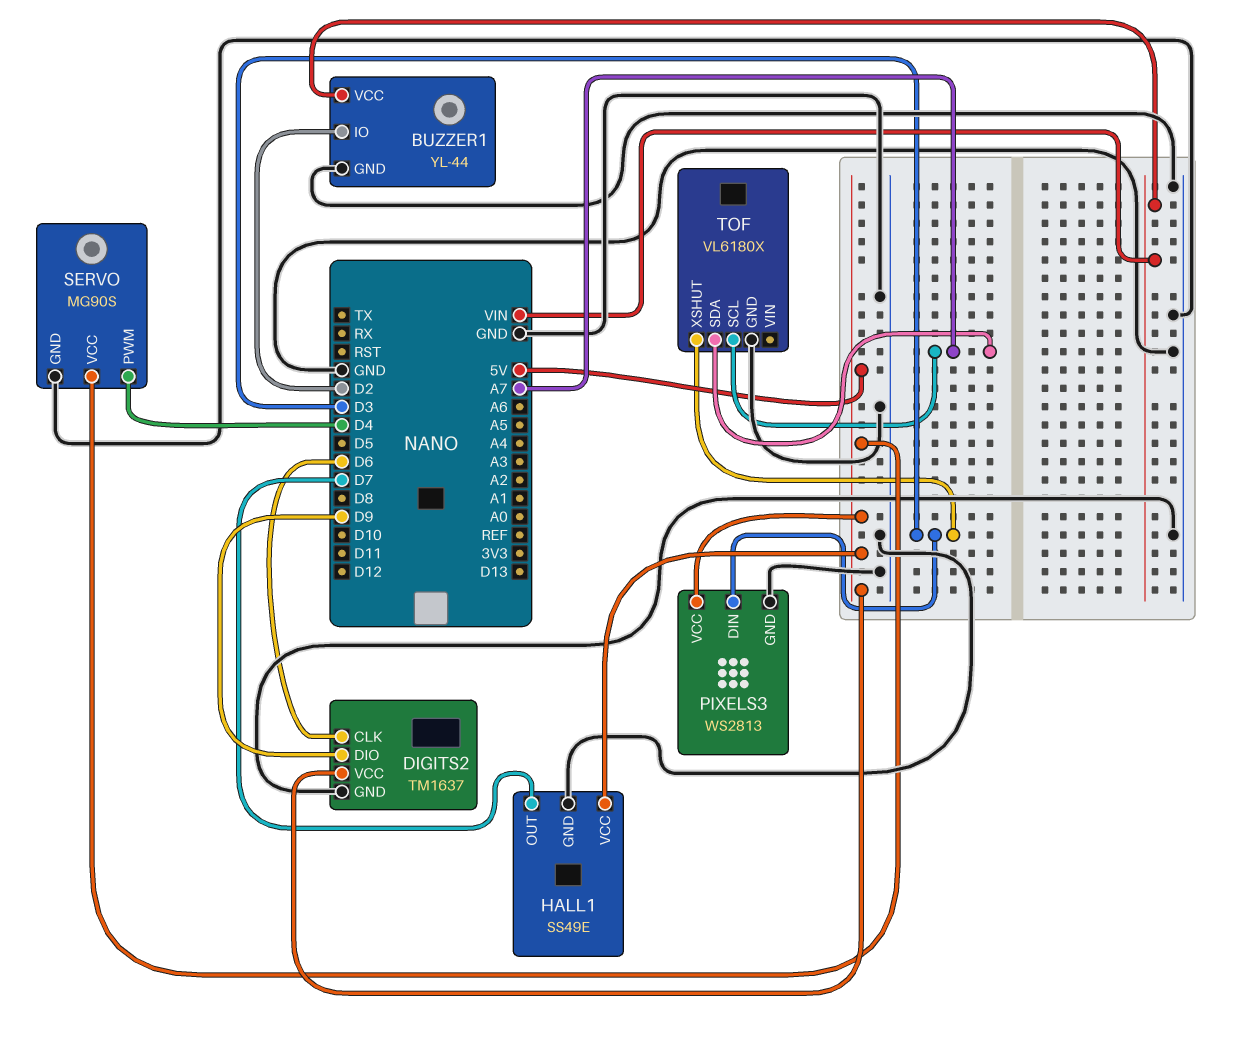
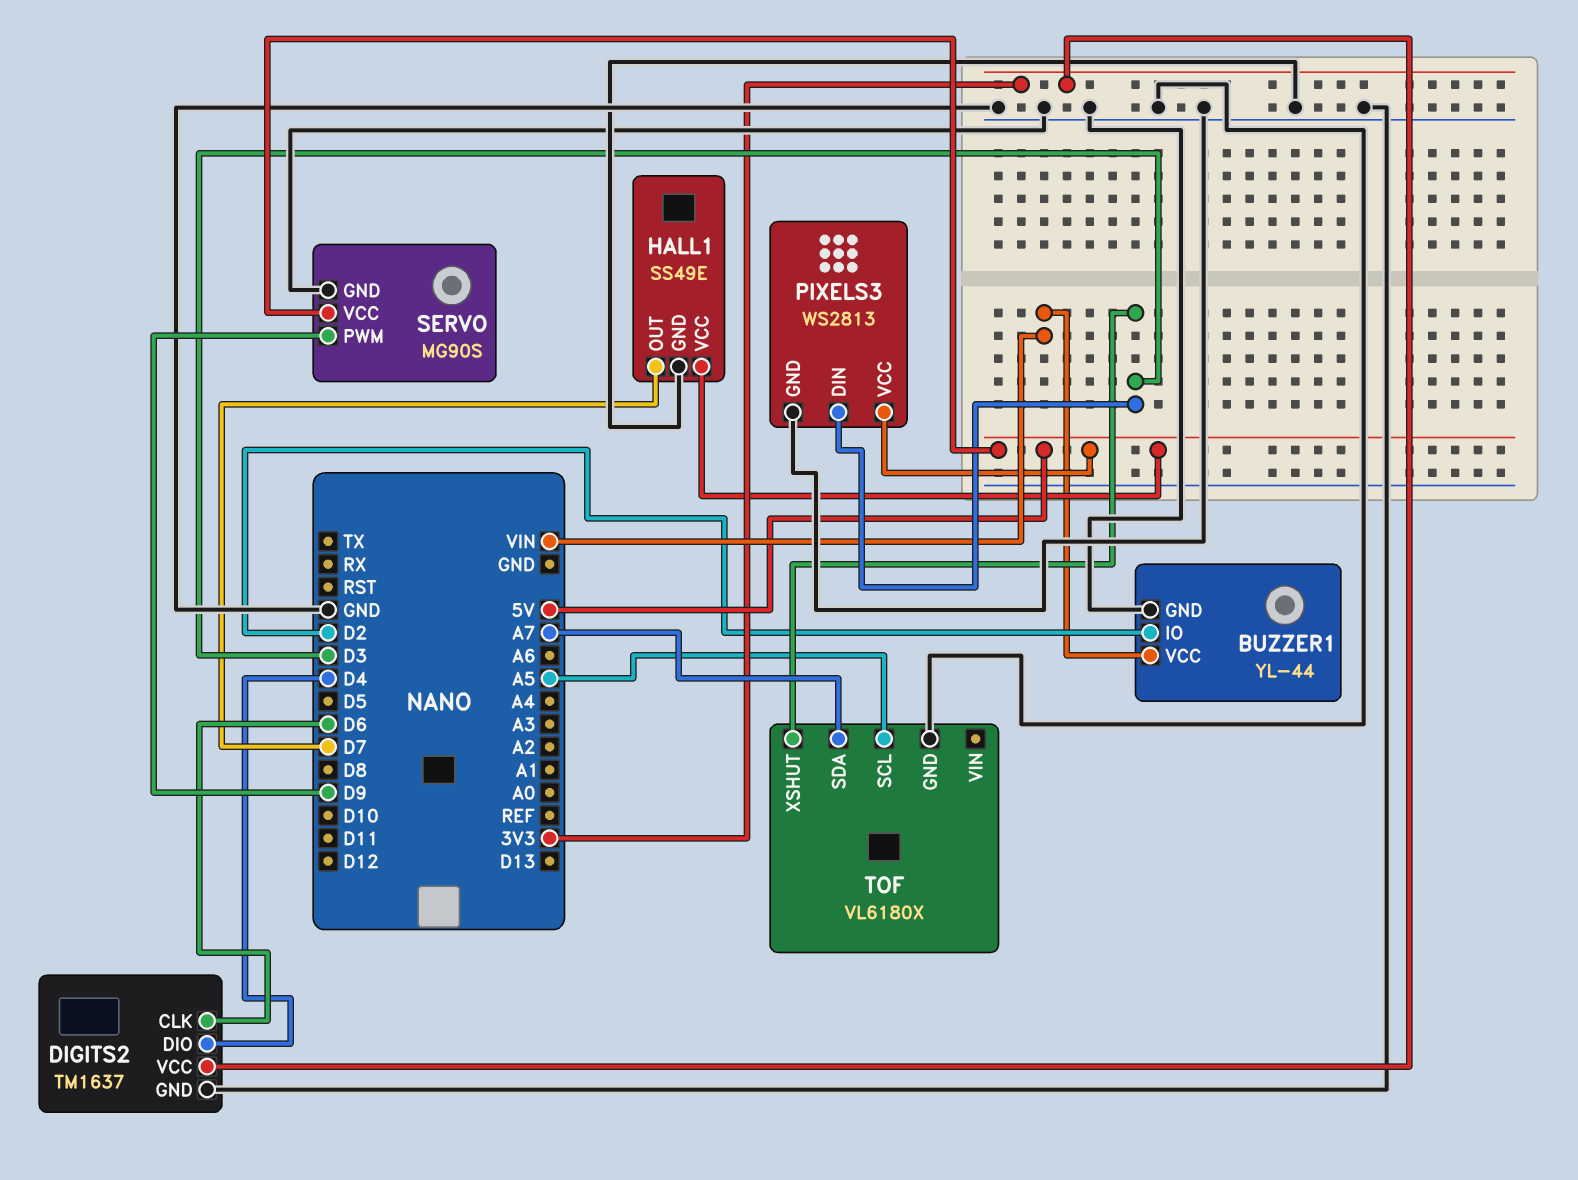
DIGITS2 pin DIO: D9 -> D4
DIGITS2 pin VCC: 5V -> 3V3
SERVO pin PWM: D4 -> D9
TOF pin SCL: A7 -> A5

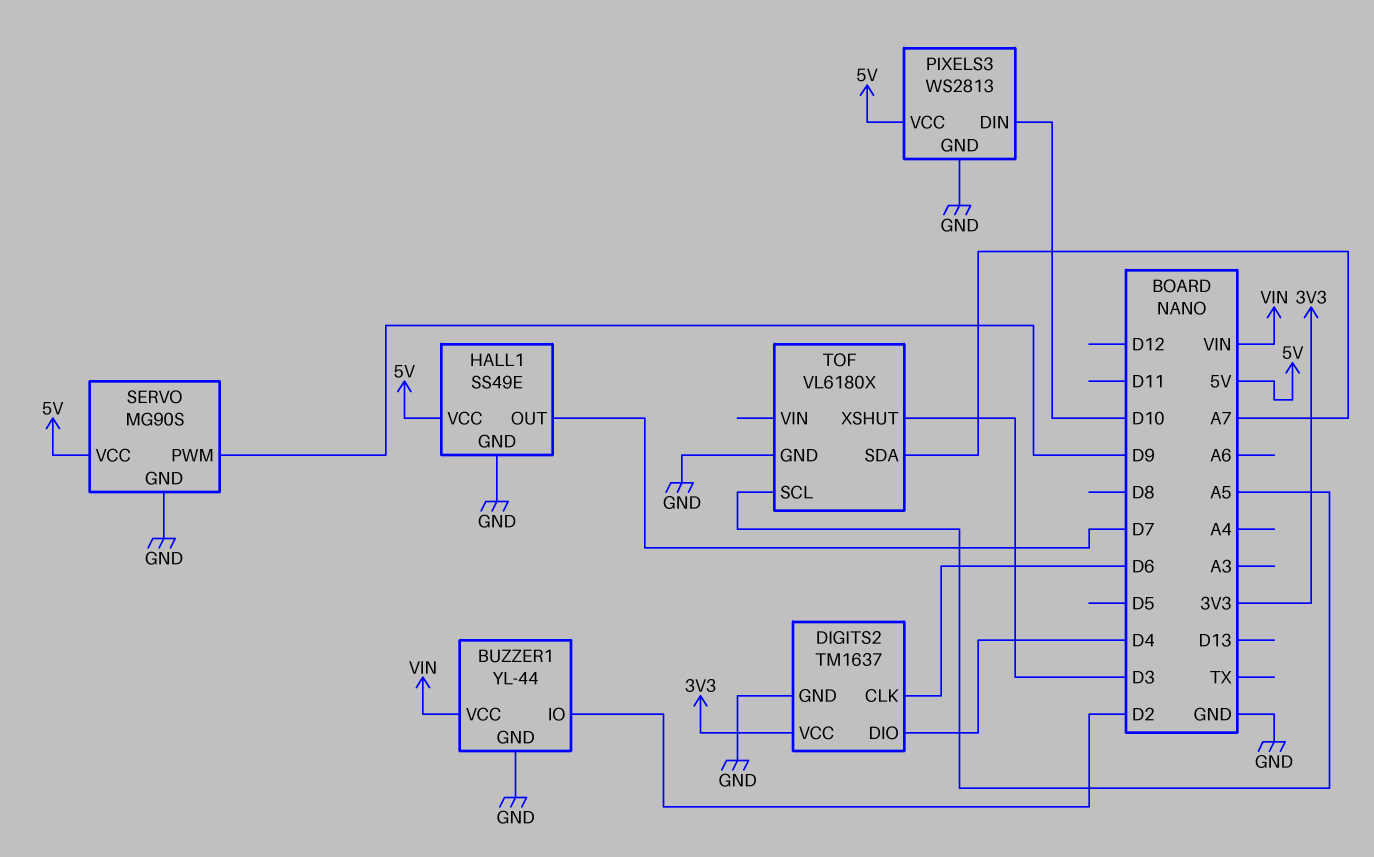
PIXELS3 pin DIN: D3 -> D10

